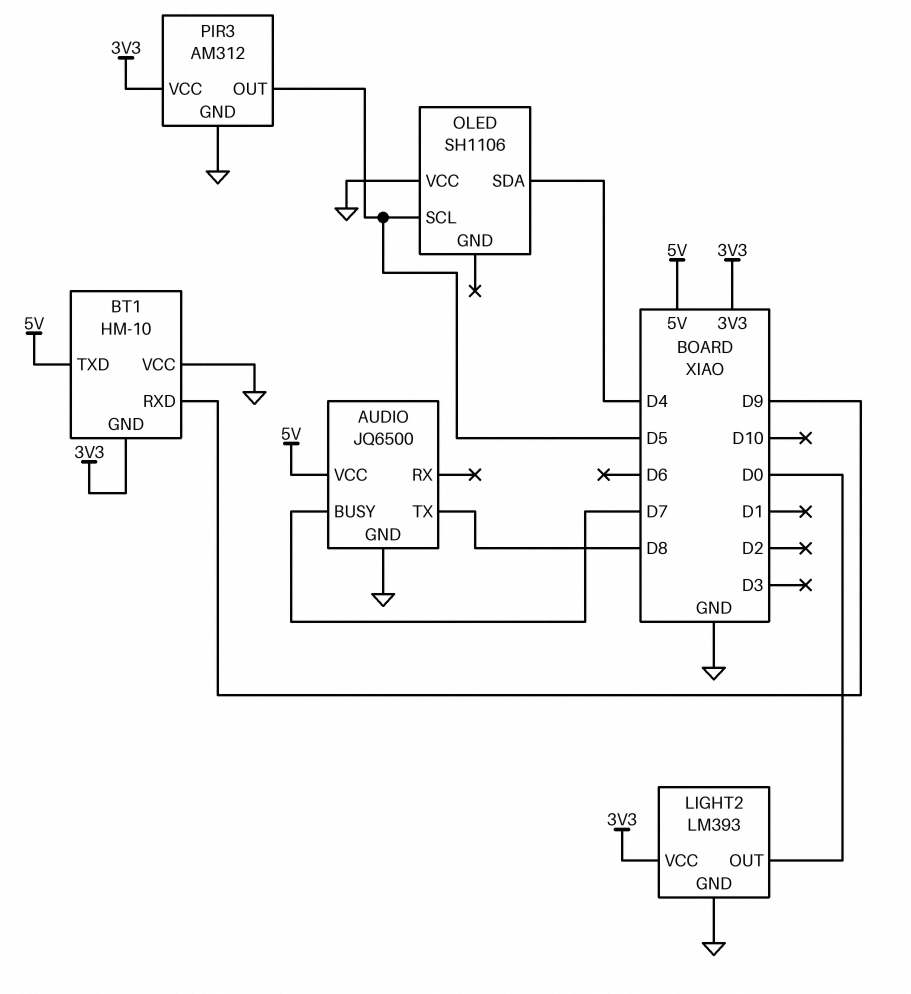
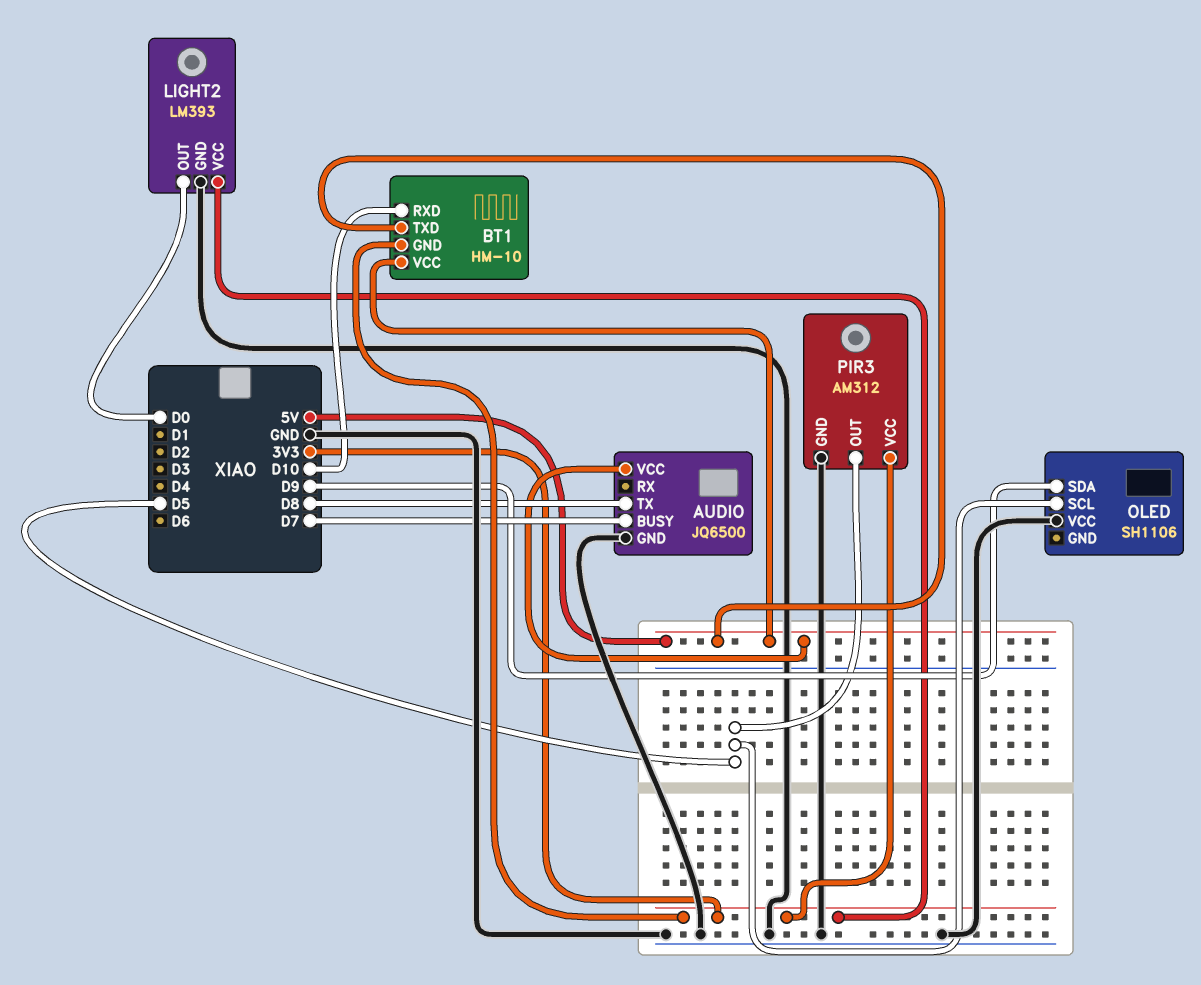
BT1 pin RXD: D9 -> D10
BT1 pin VCC: GND -> 5V
OLED pin SDA: D4 -> D9

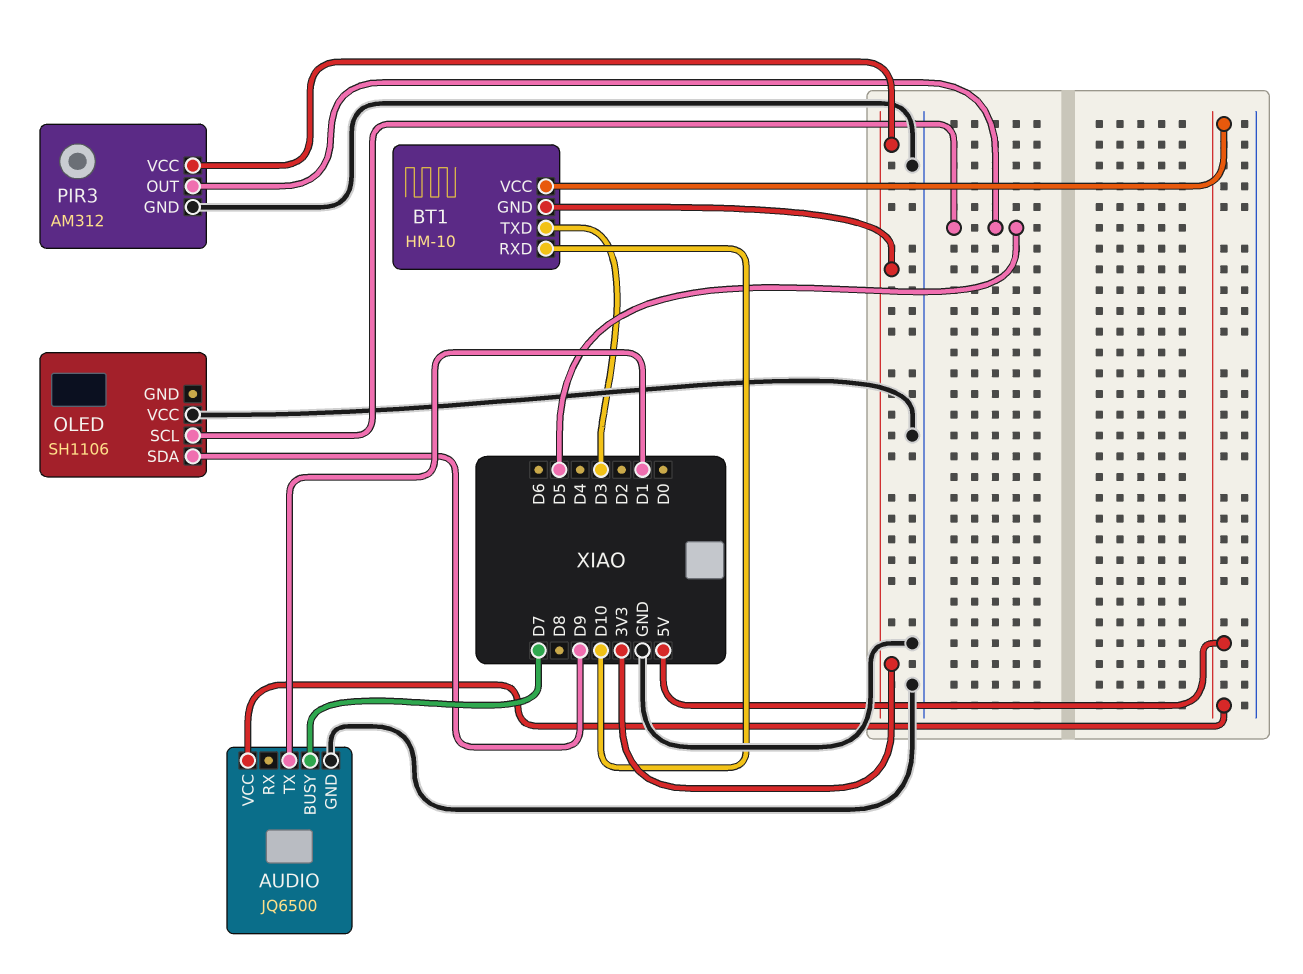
AUDIO pin TX: D8 -> D1
BT1 pin TXD: 5V -> D3
LIGHT2: LM393 -> none
LIGHT2 pin GND: GND -> none
LIGHT2 pin OUT: D0 -> none
LIGHT2 pin VCC: 3V3 -> none

